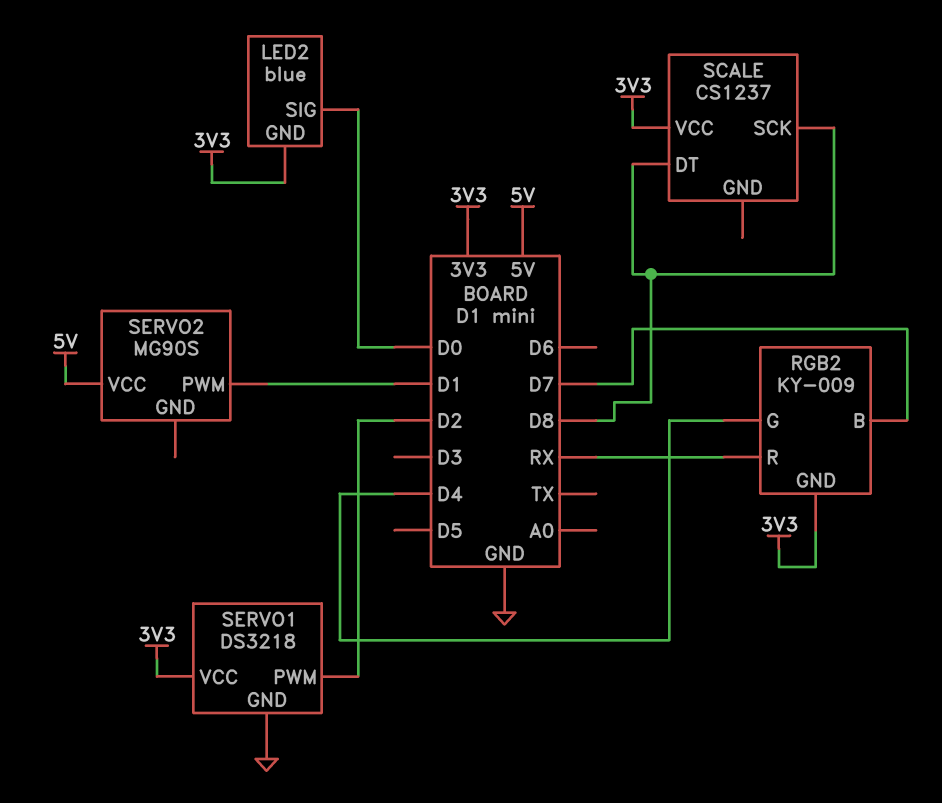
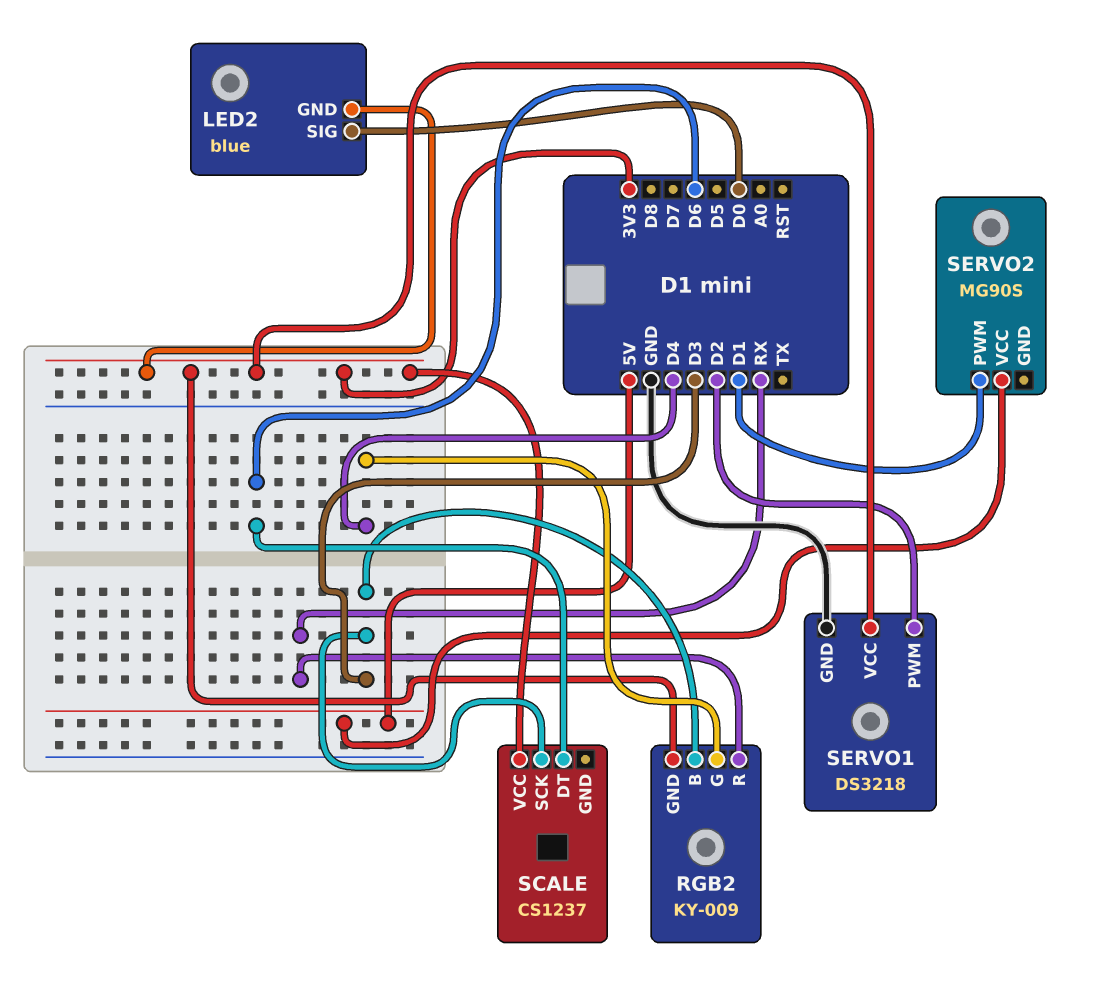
RGB2 pin B: D7 -> D3
SCALE pin DT: D8 -> D6
SCALE pin SCK: D8 -> D3

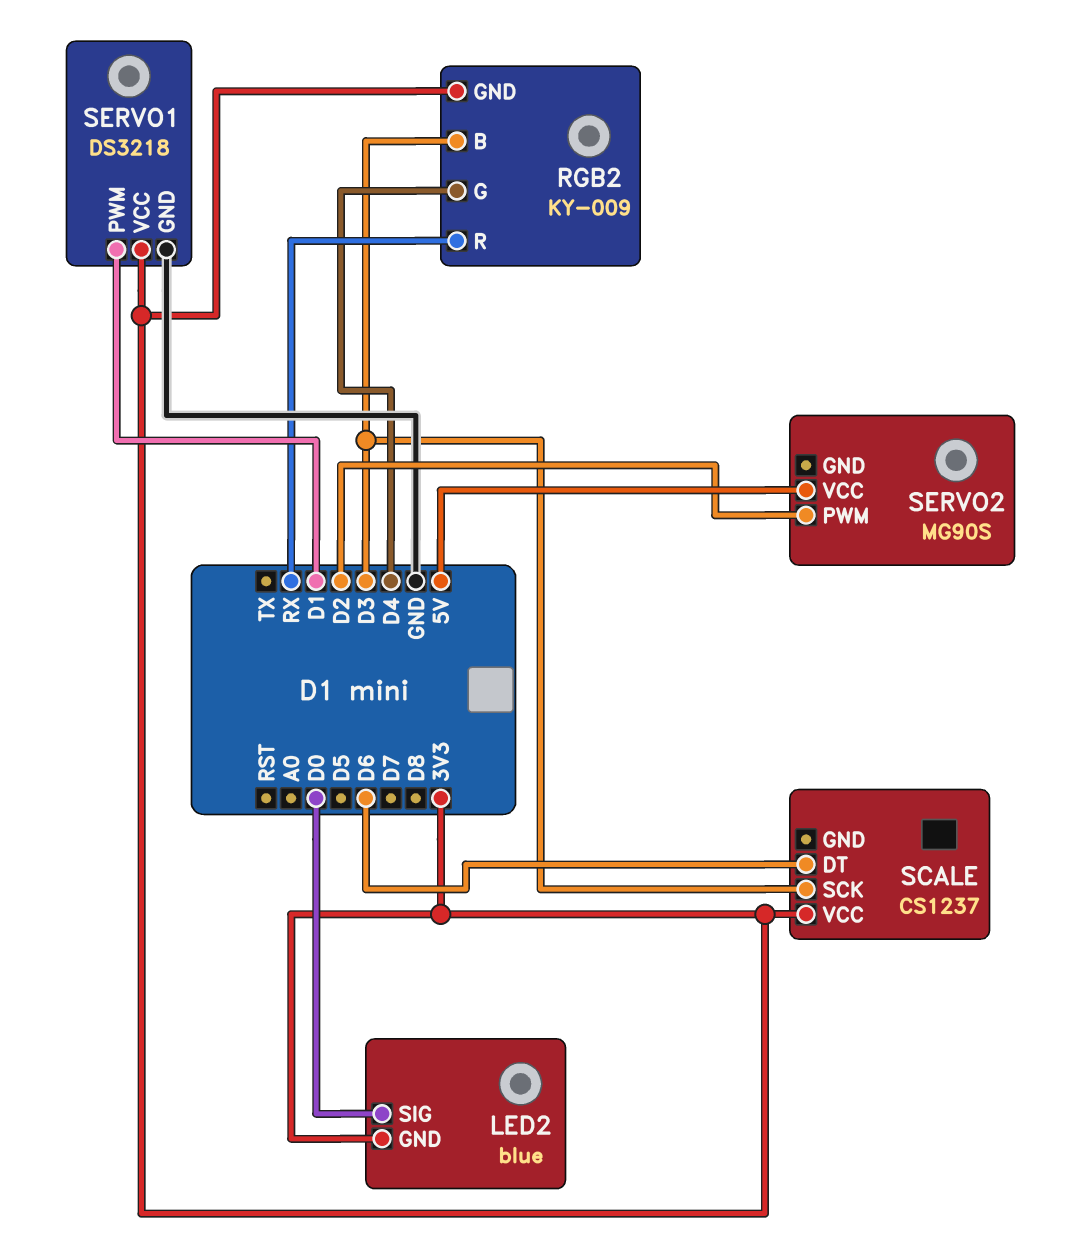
SERVO1 pin PWM: D2 -> D1
SERVO2 pin PWM: D1 -> D2

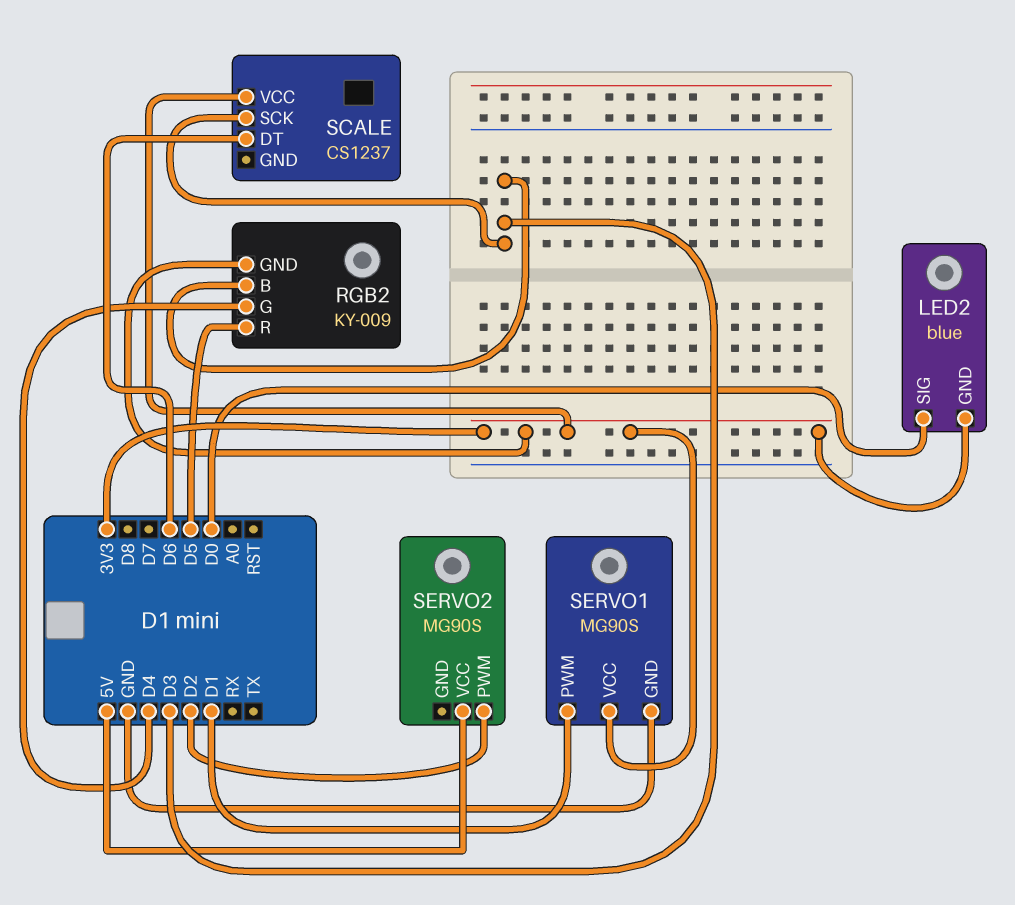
RGB2 pin R: RX -> D5
SERVO1: DS3218 -> MG90S

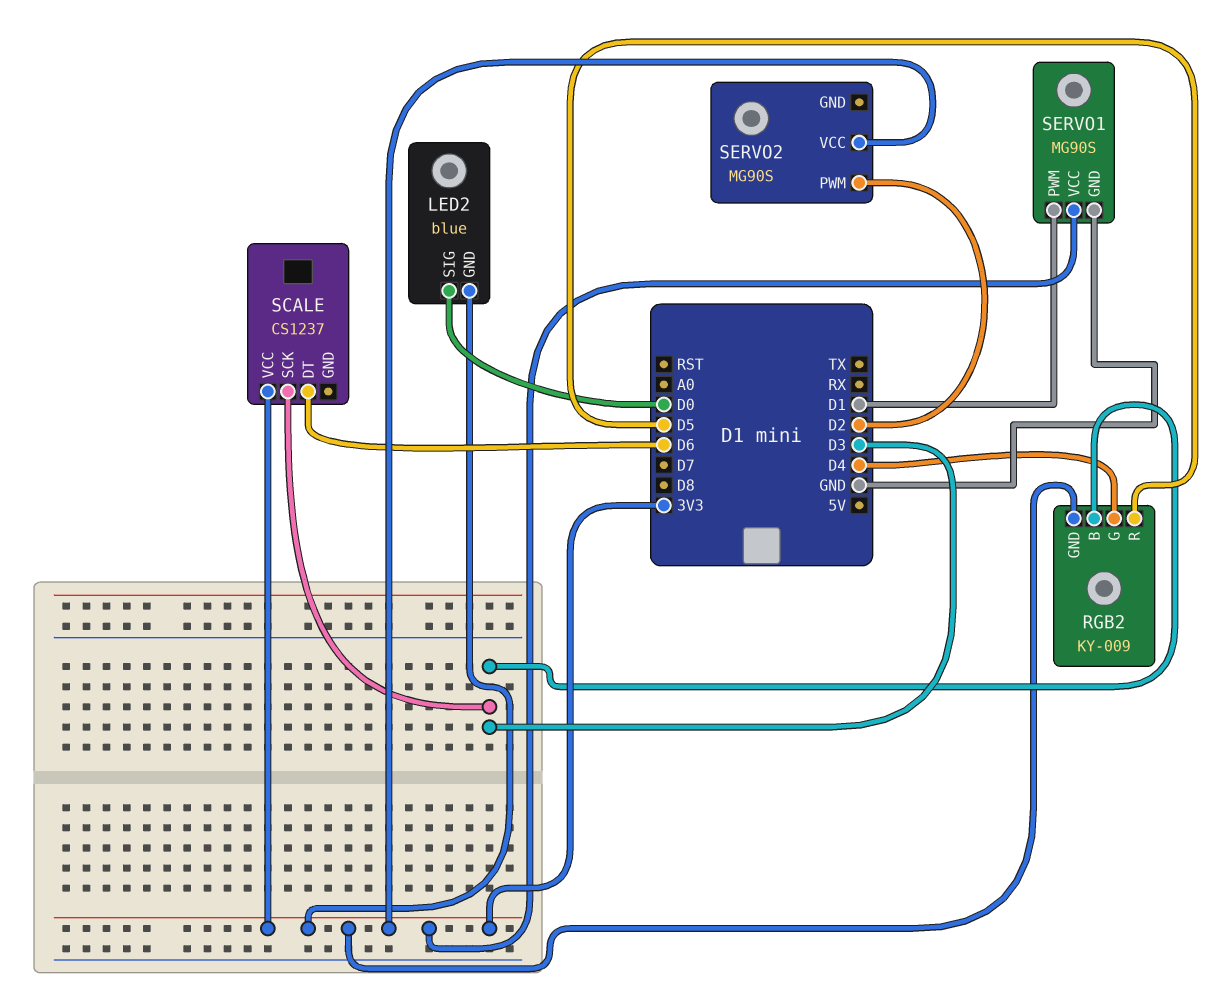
SERVO2 pin VCC: 5V -> 3V3

